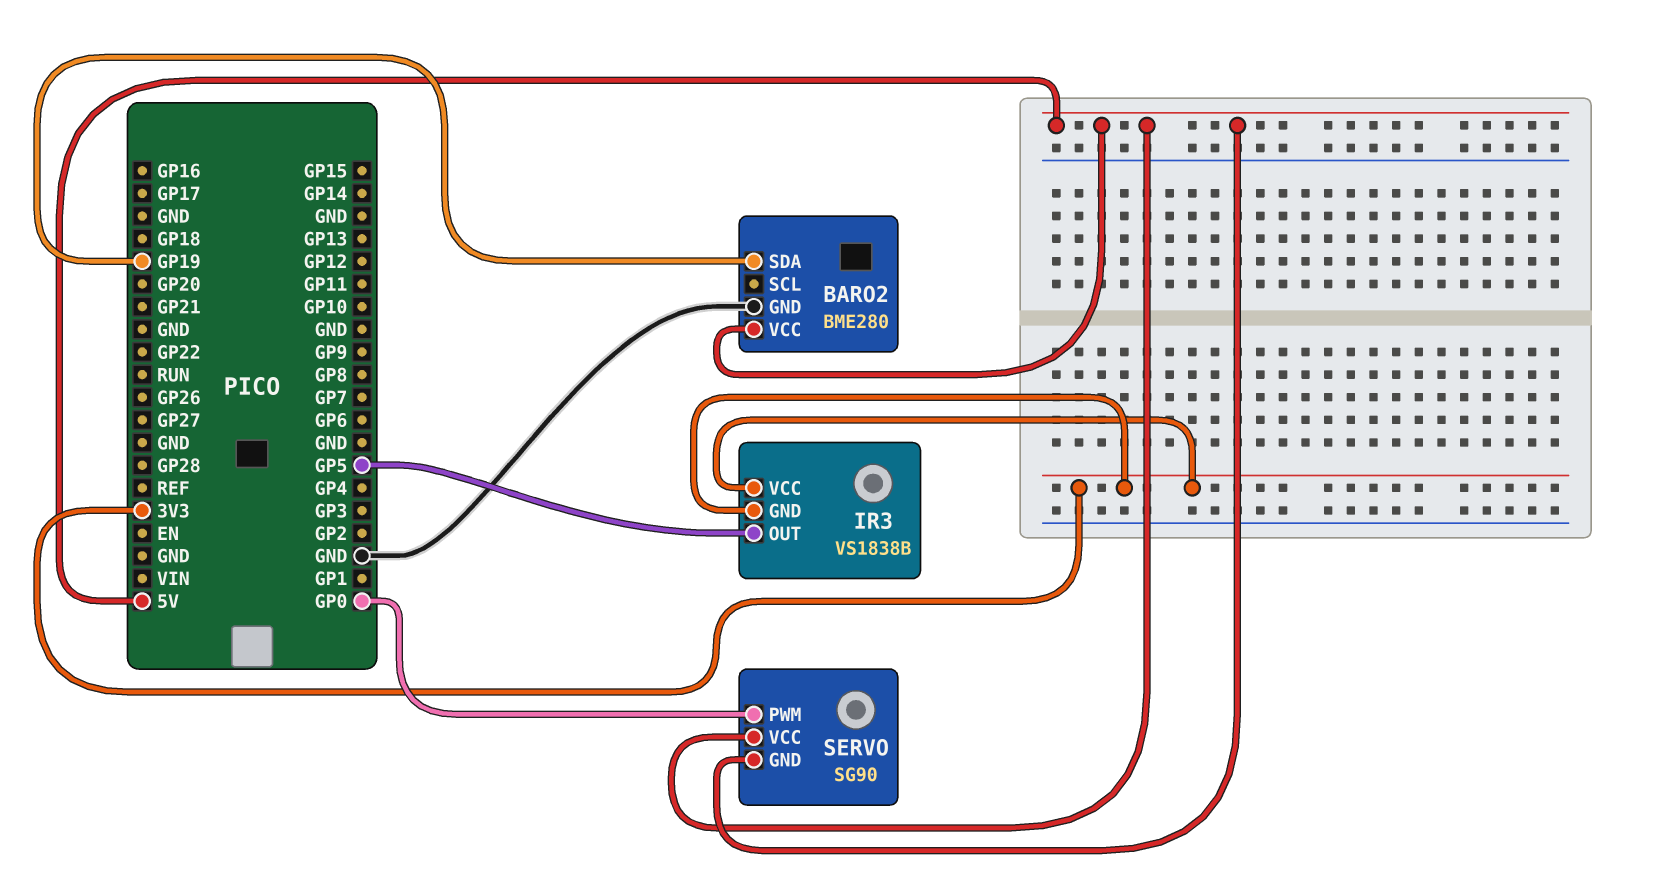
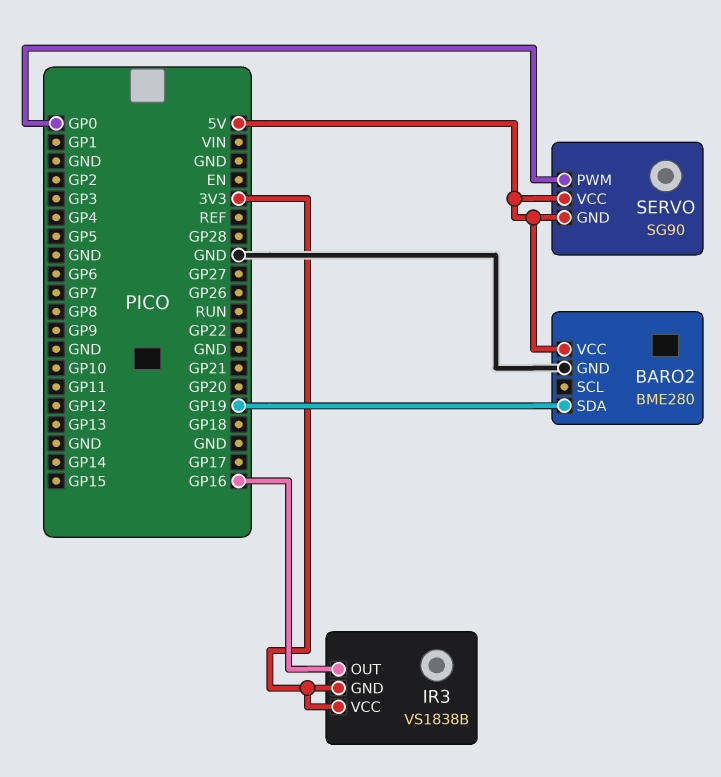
IR3 pin OUT: GP5 -> GP16

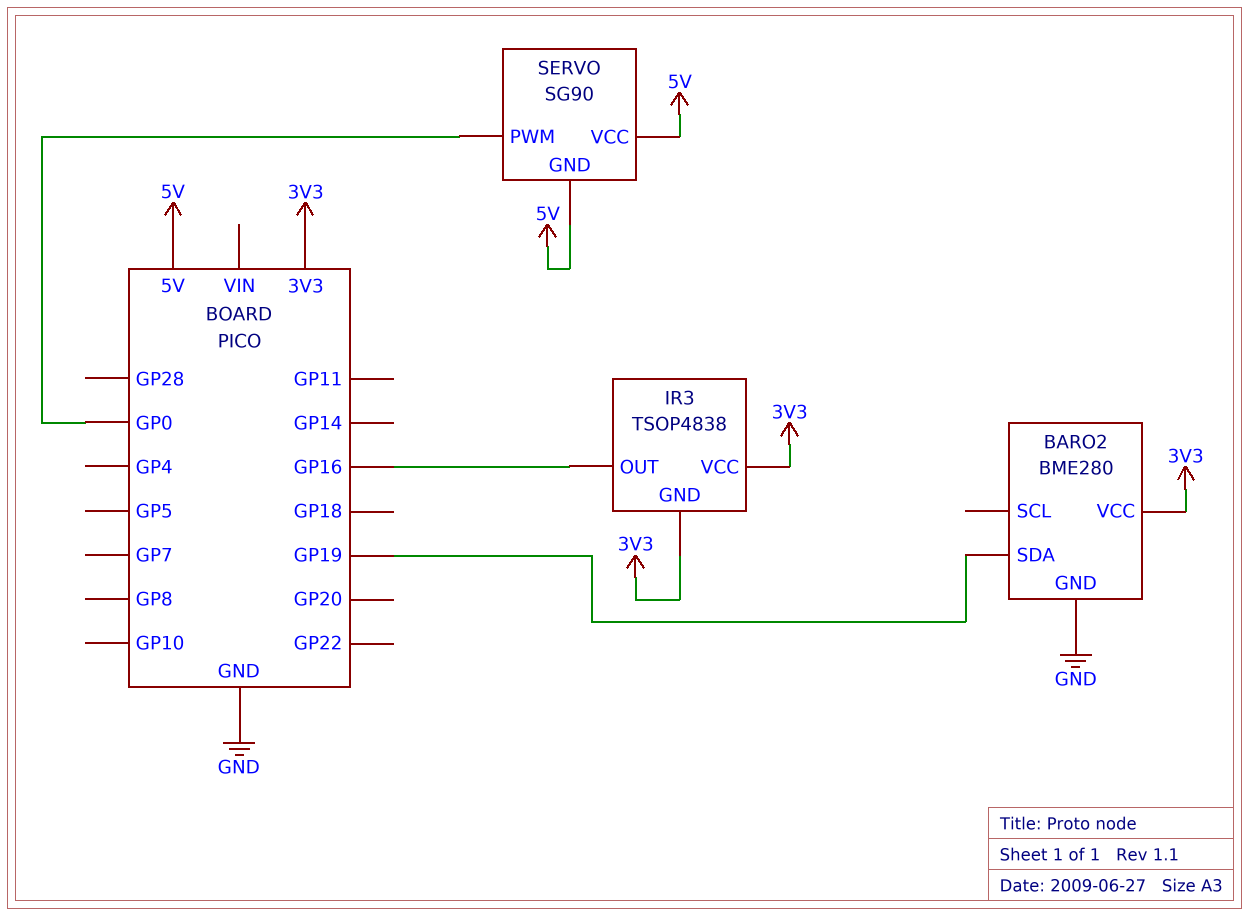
BARO2 pin VCC: 5V -> 3V3
IR3: VS1838B -> TSOP4838

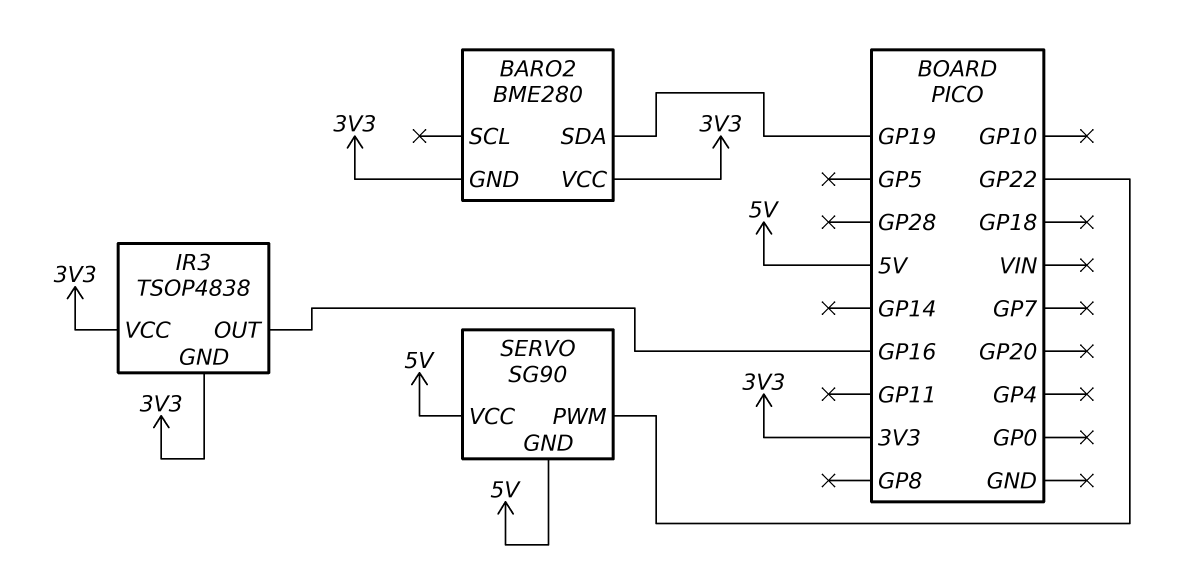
BARO2 pin GND: GND -> 3V3
SERVO pin PWM: GP0 -> GP22

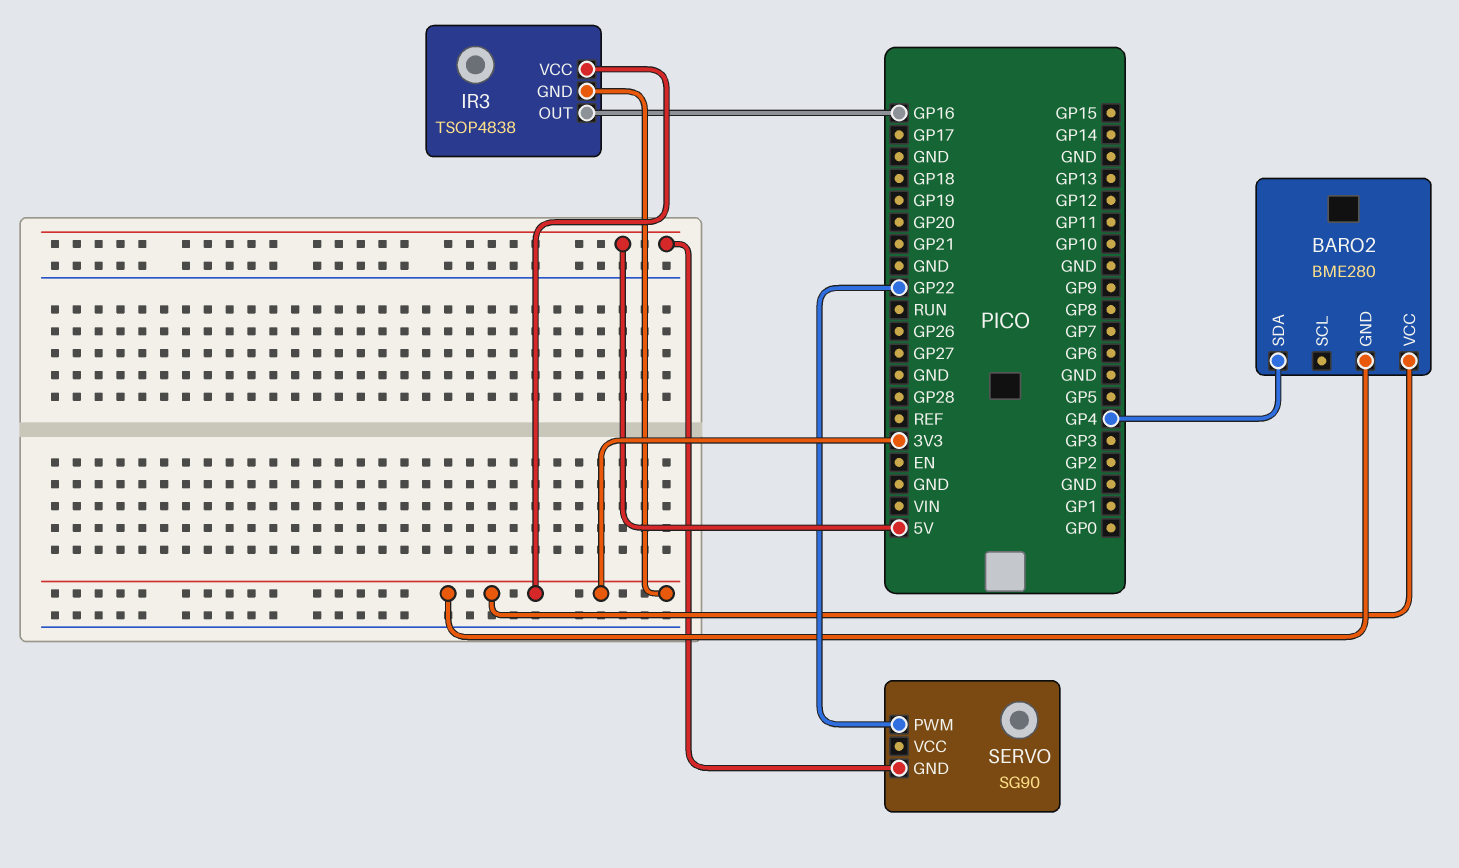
BARO2 pin SDA: GP19 -> GP4
SERVO pin VCC: 5V -> none

